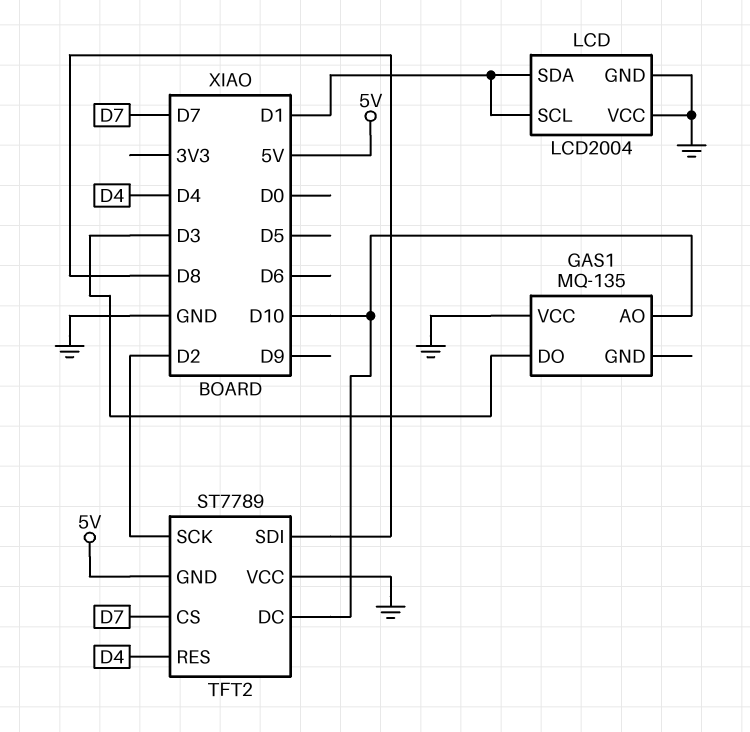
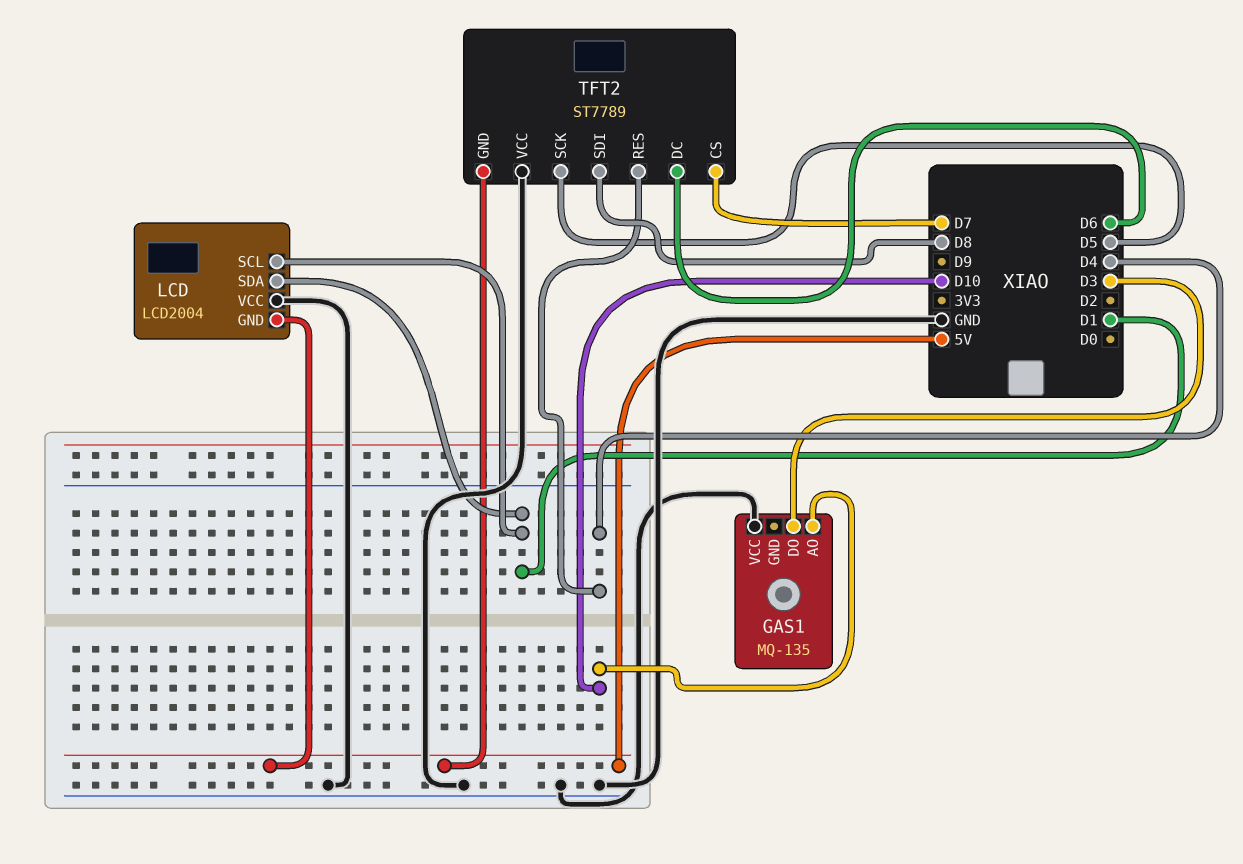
LCD pin GND: GND -> 5V
TFT2 pin DC: D10 -> D6
TFT2 pin SCK: D2 -> D5

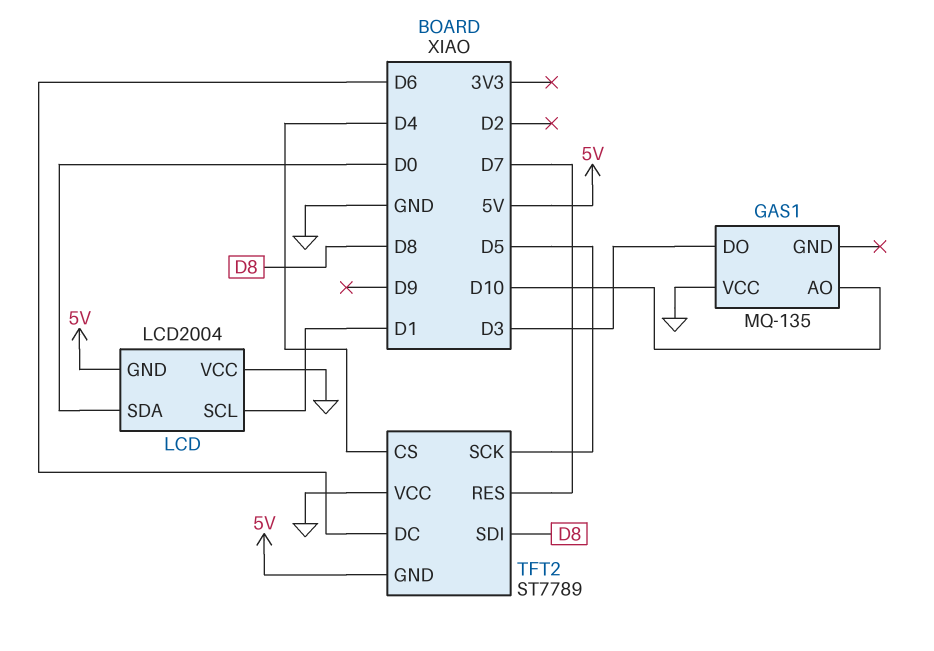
LCD pin SDA: D1 -> D0
TFT2 pin CS: D7 -> D4
TFT2 pin RES: D4 -> D7

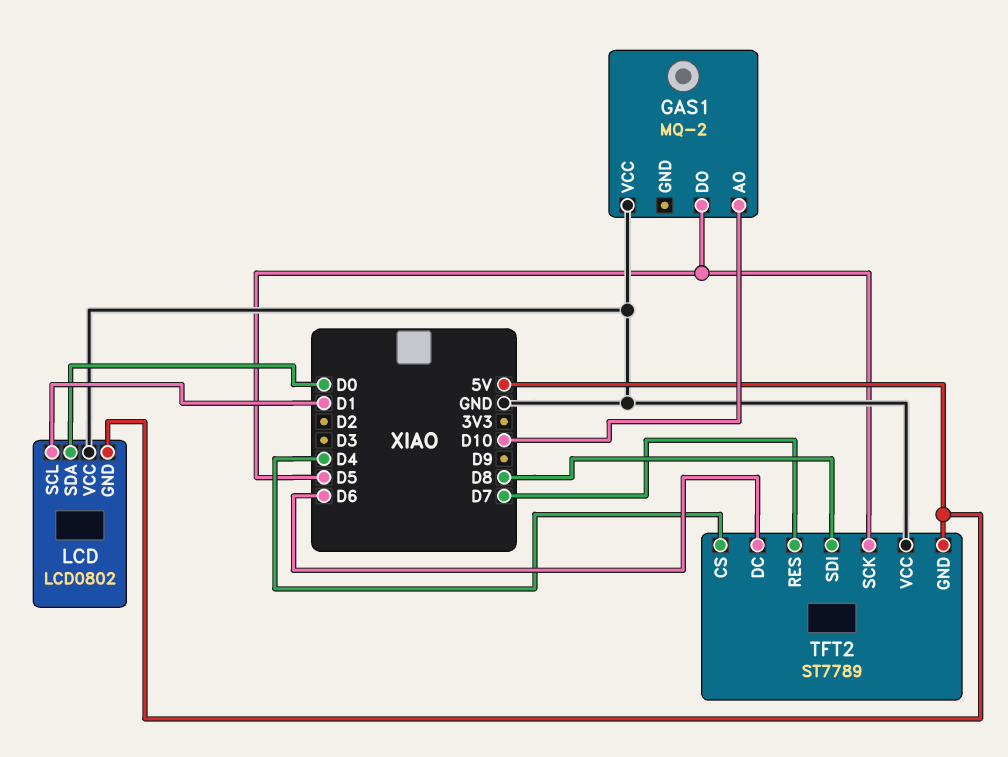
GAS1: MQ-135 -> MQ-2
GAS1 pin DO: D3 -> D5
LCD: LCD2004 -> LCD0802

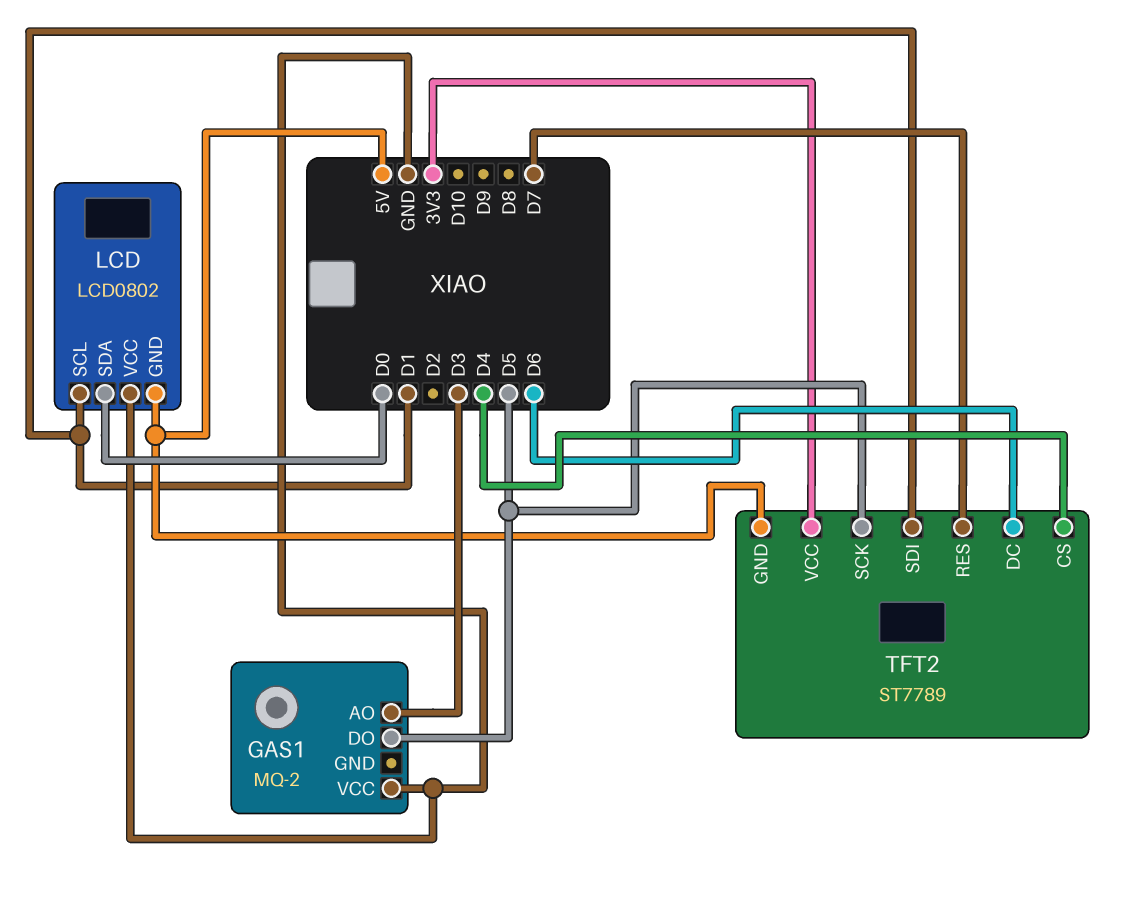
GAS1 pin AO: D10 -> D3
TFT2 pin SDI: D8 -> D1
TFT2 pin VCC: GND -> 3V3

